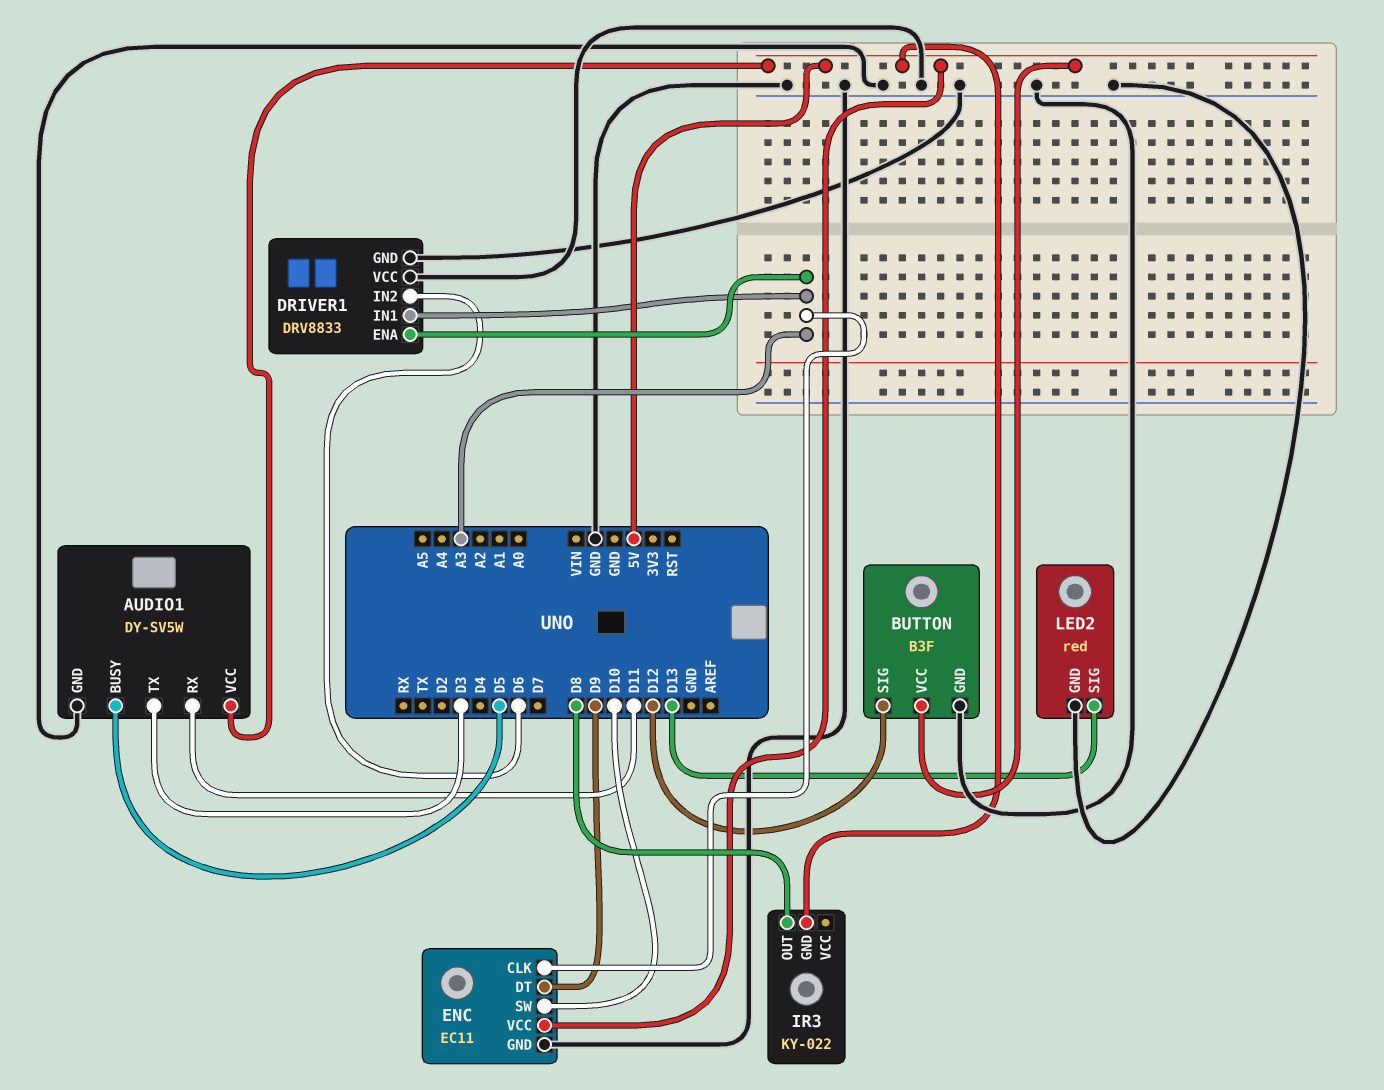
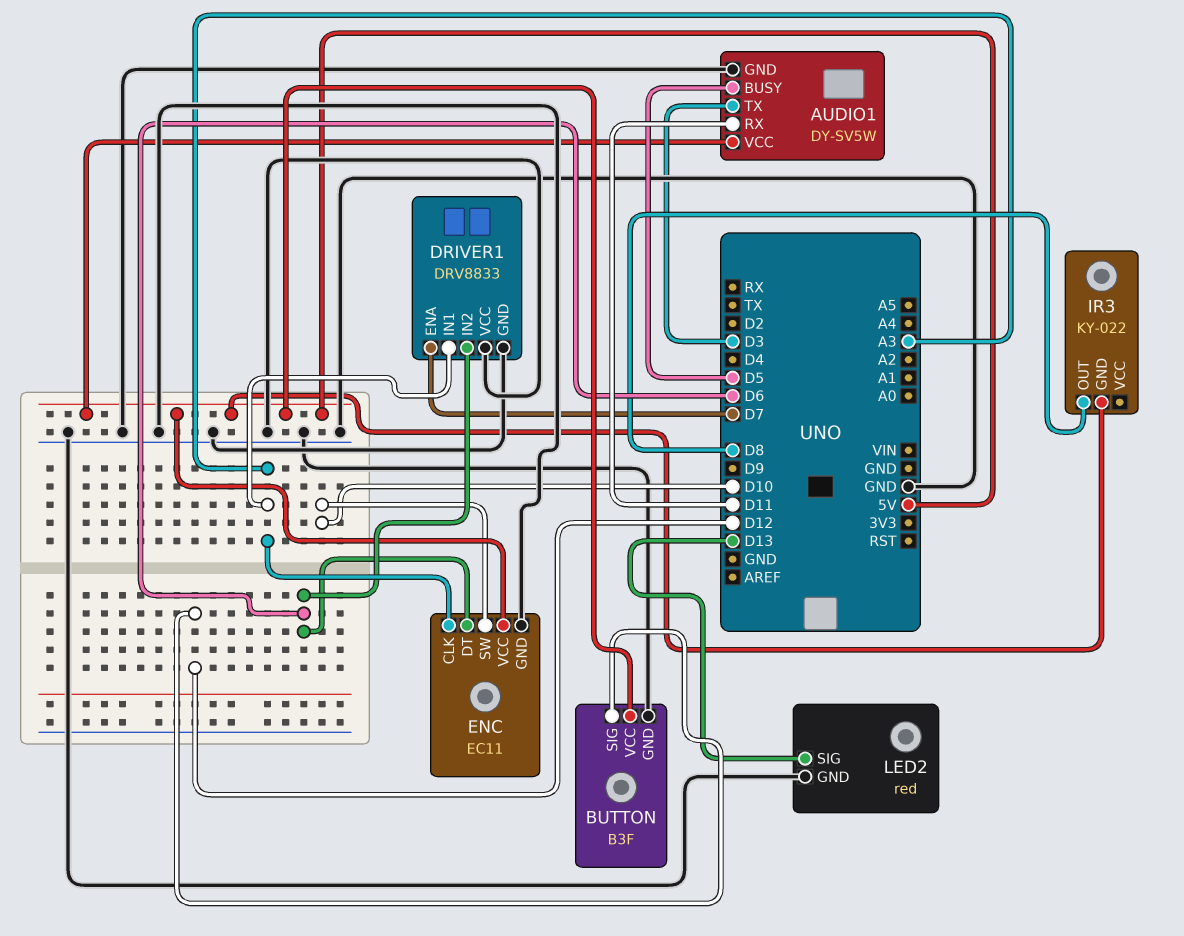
DRIVER1 pin ENA: A3 -> D7
ENC pin DT: D9 -> D6

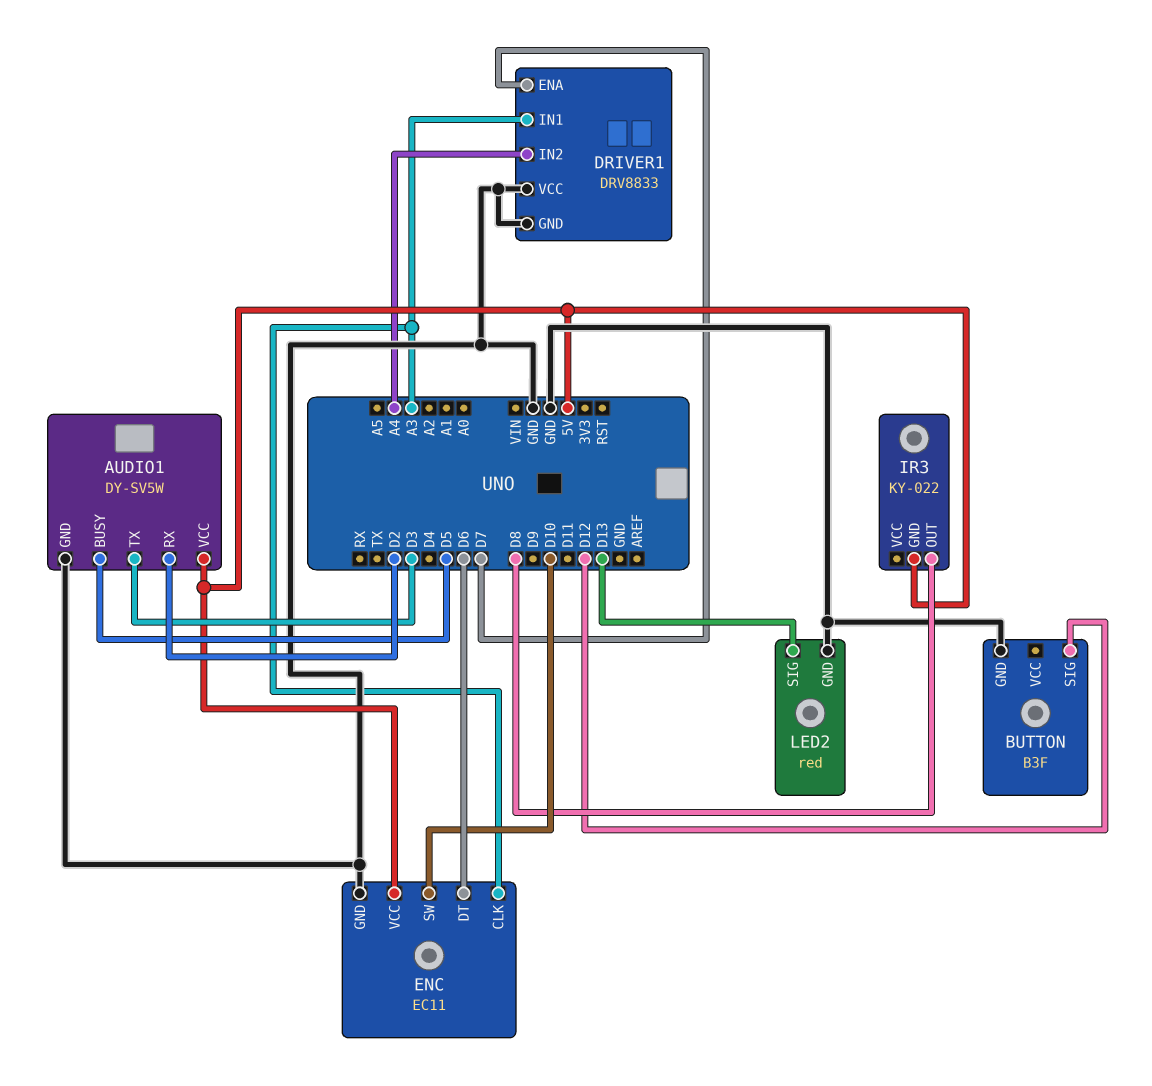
AUDIO1 pin RX: D11 -> D2
BUTTON pin VCC: 5V -> none
DRIVER1 pin IN2: D6 -> A4

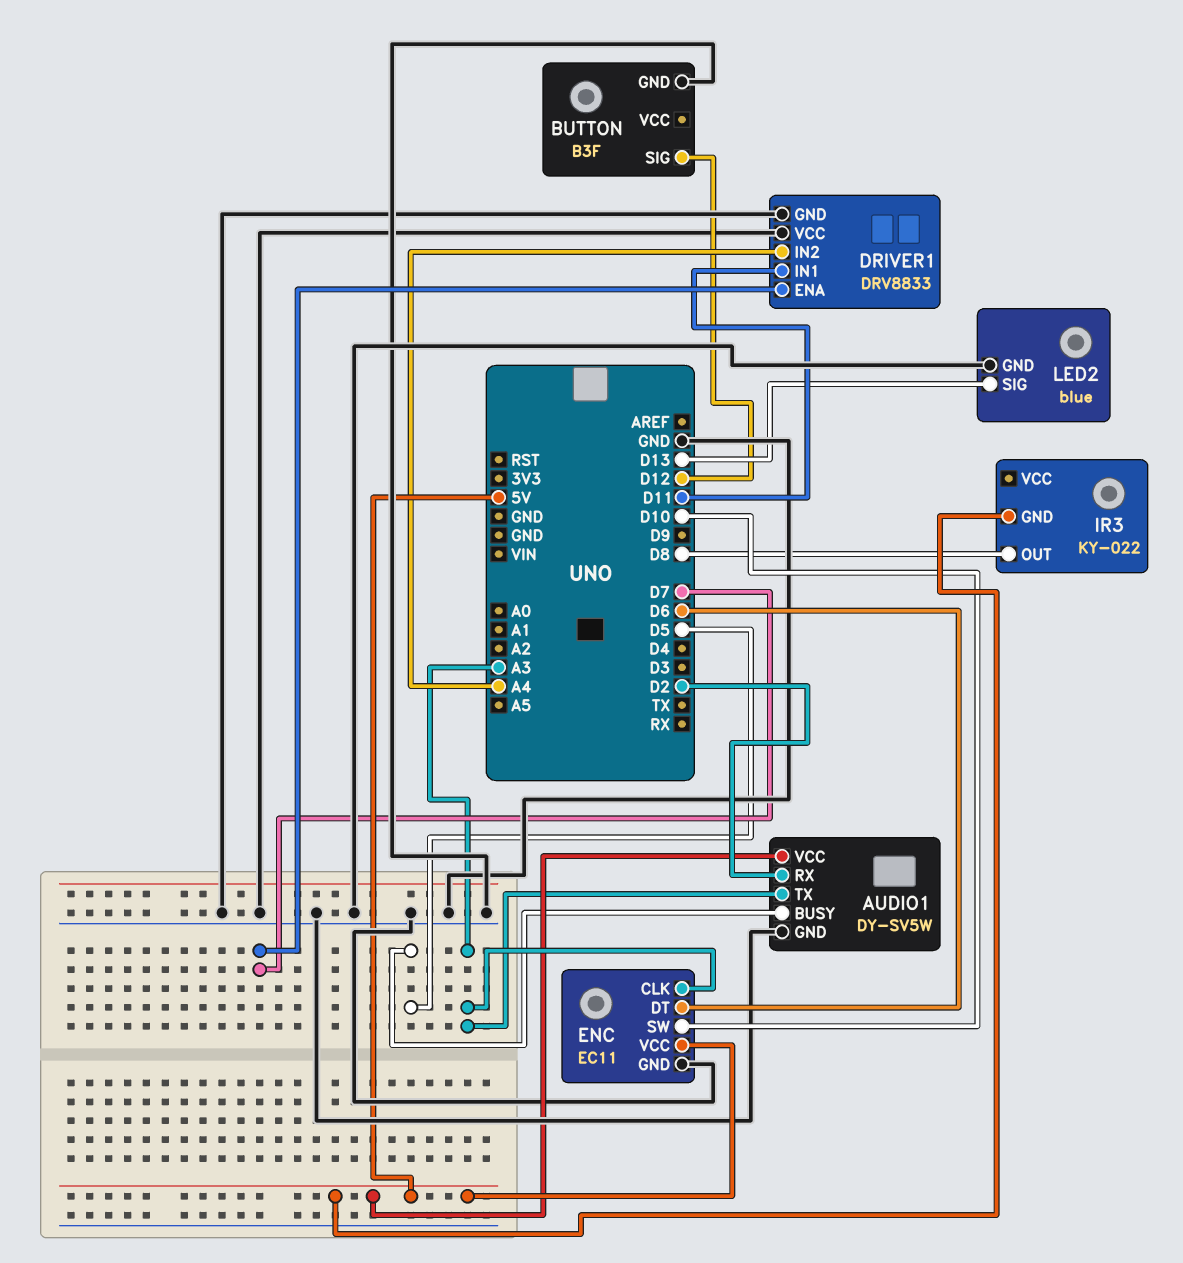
AUDIO1 pin TX: D3 -> A3
DRIVER1 pin IN1: A3 -> D11
LED2: red -> blue

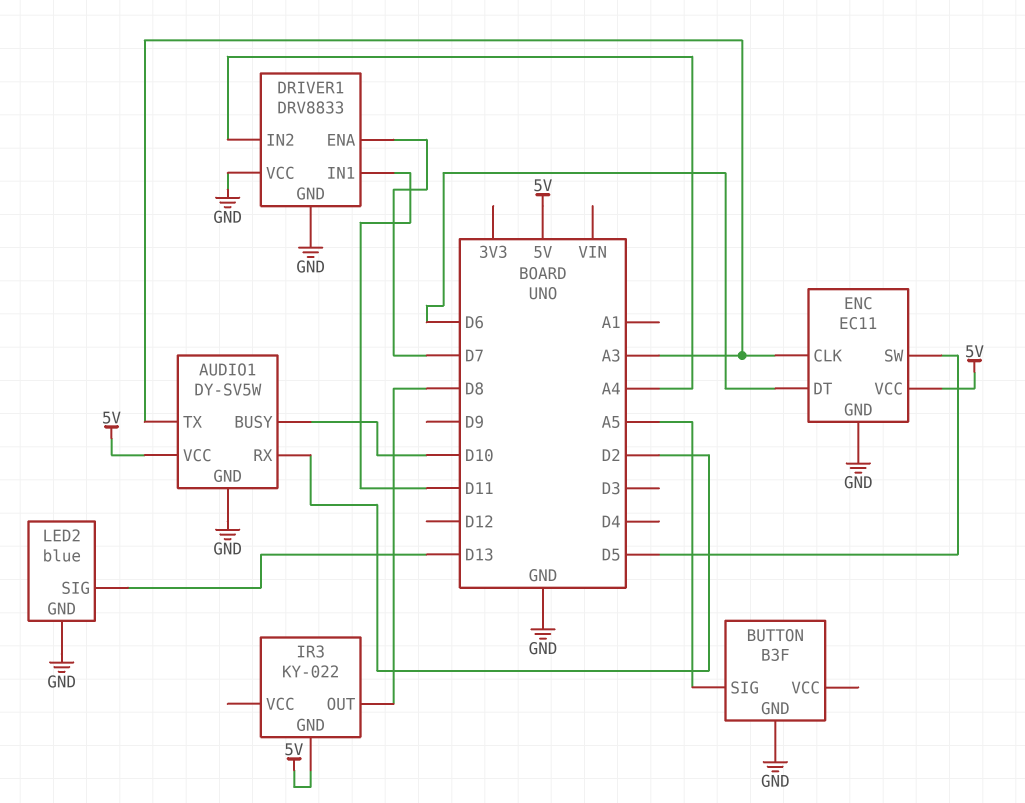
AUDIO1 pin BUSY: D5 -> D10
BUTTON pin SIG: D12 -> A5
ENC pin SW: D10 -> D5

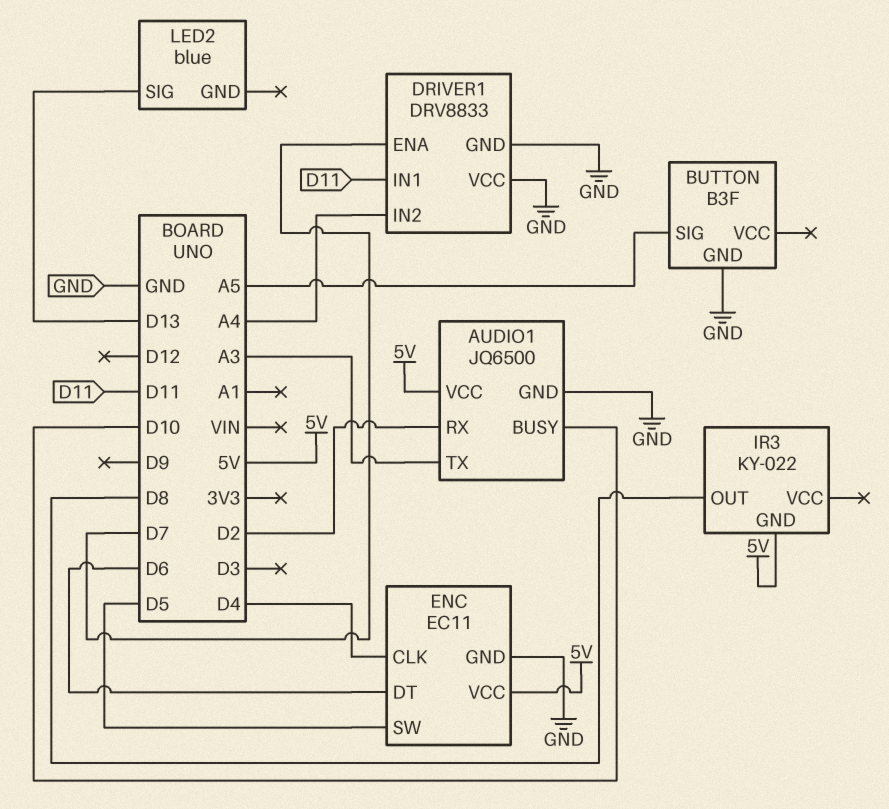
AUDIO1: DY-SV5W -> JQ6500
ENC pin CLK: A3 -> D4
LED2 pin GND: GND -> none

